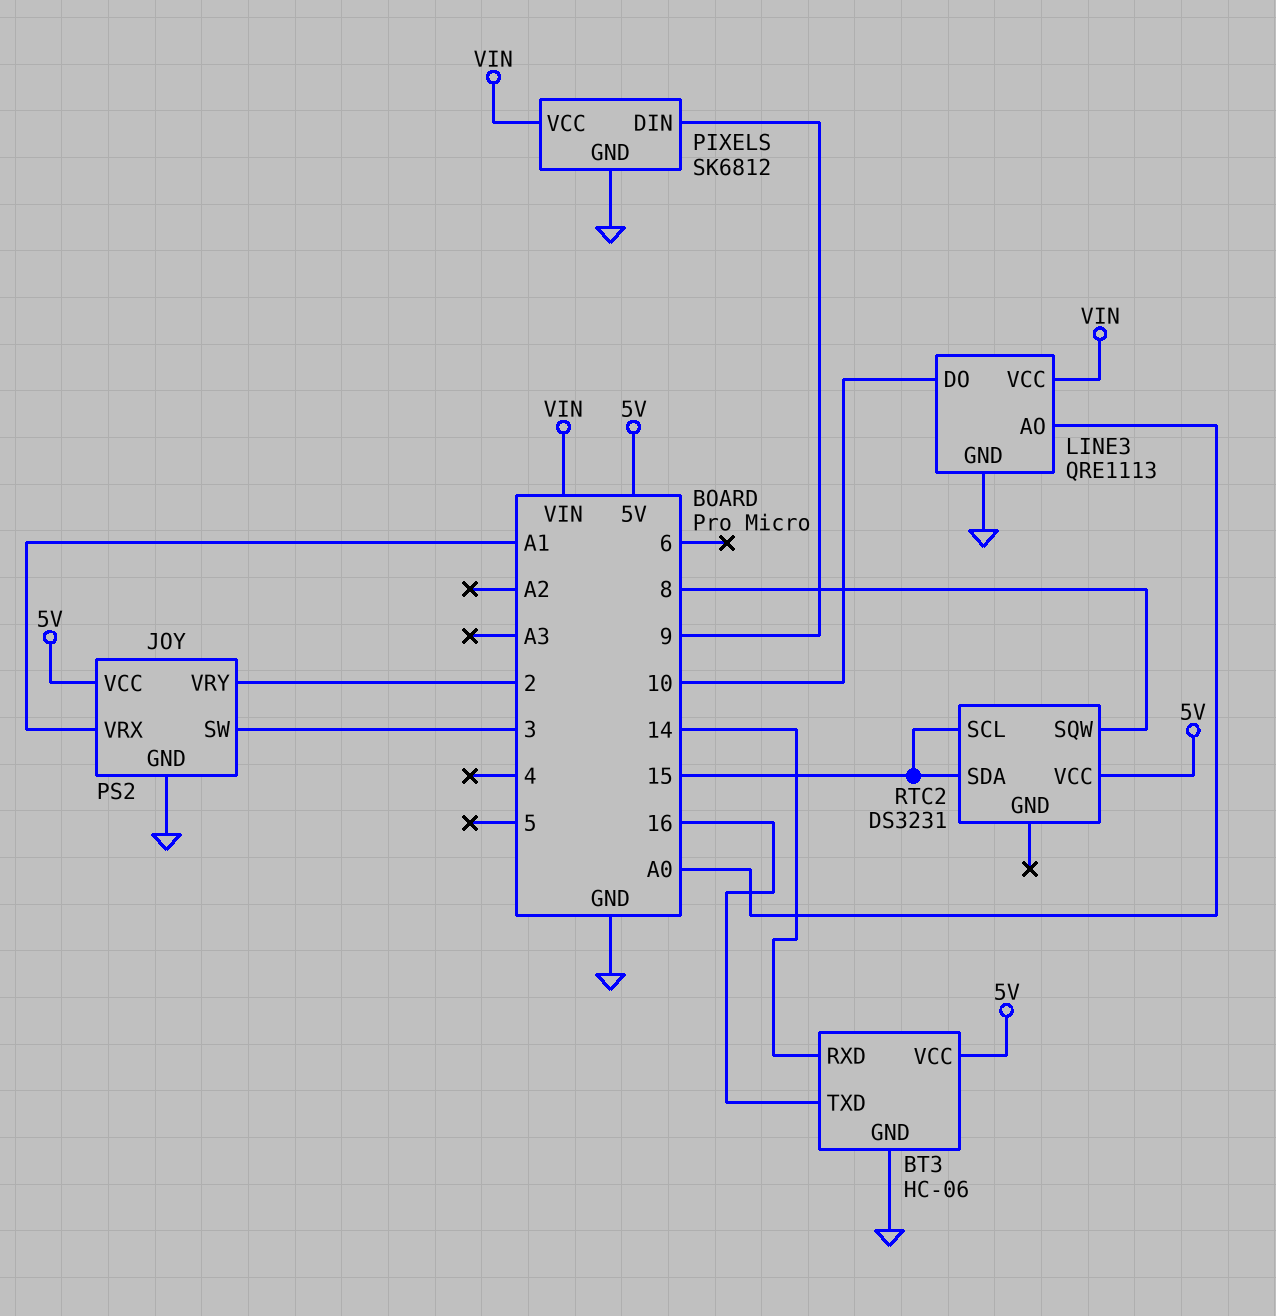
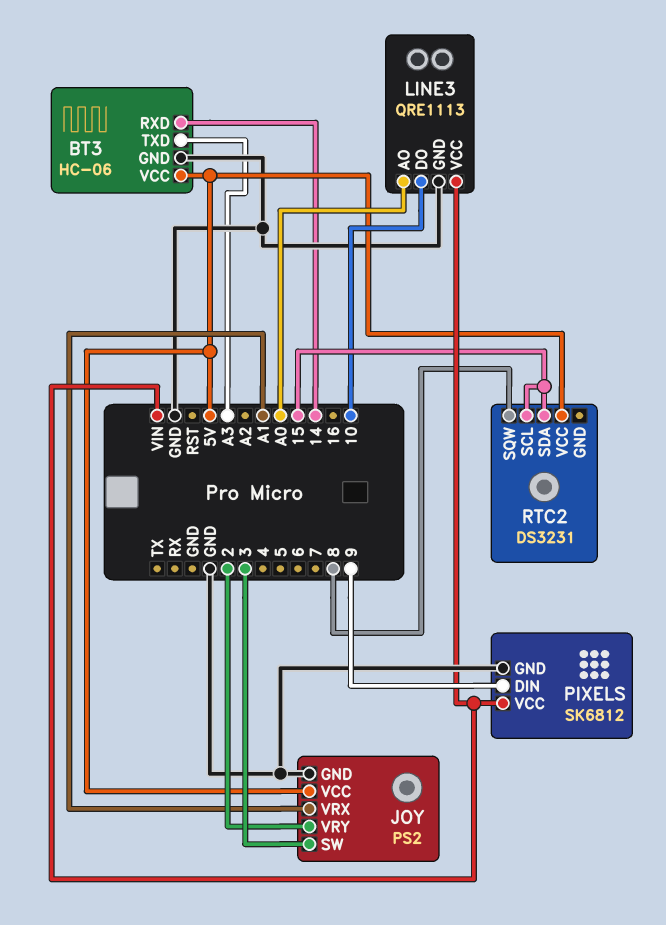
BT3 pin TXD: 16 -> A3

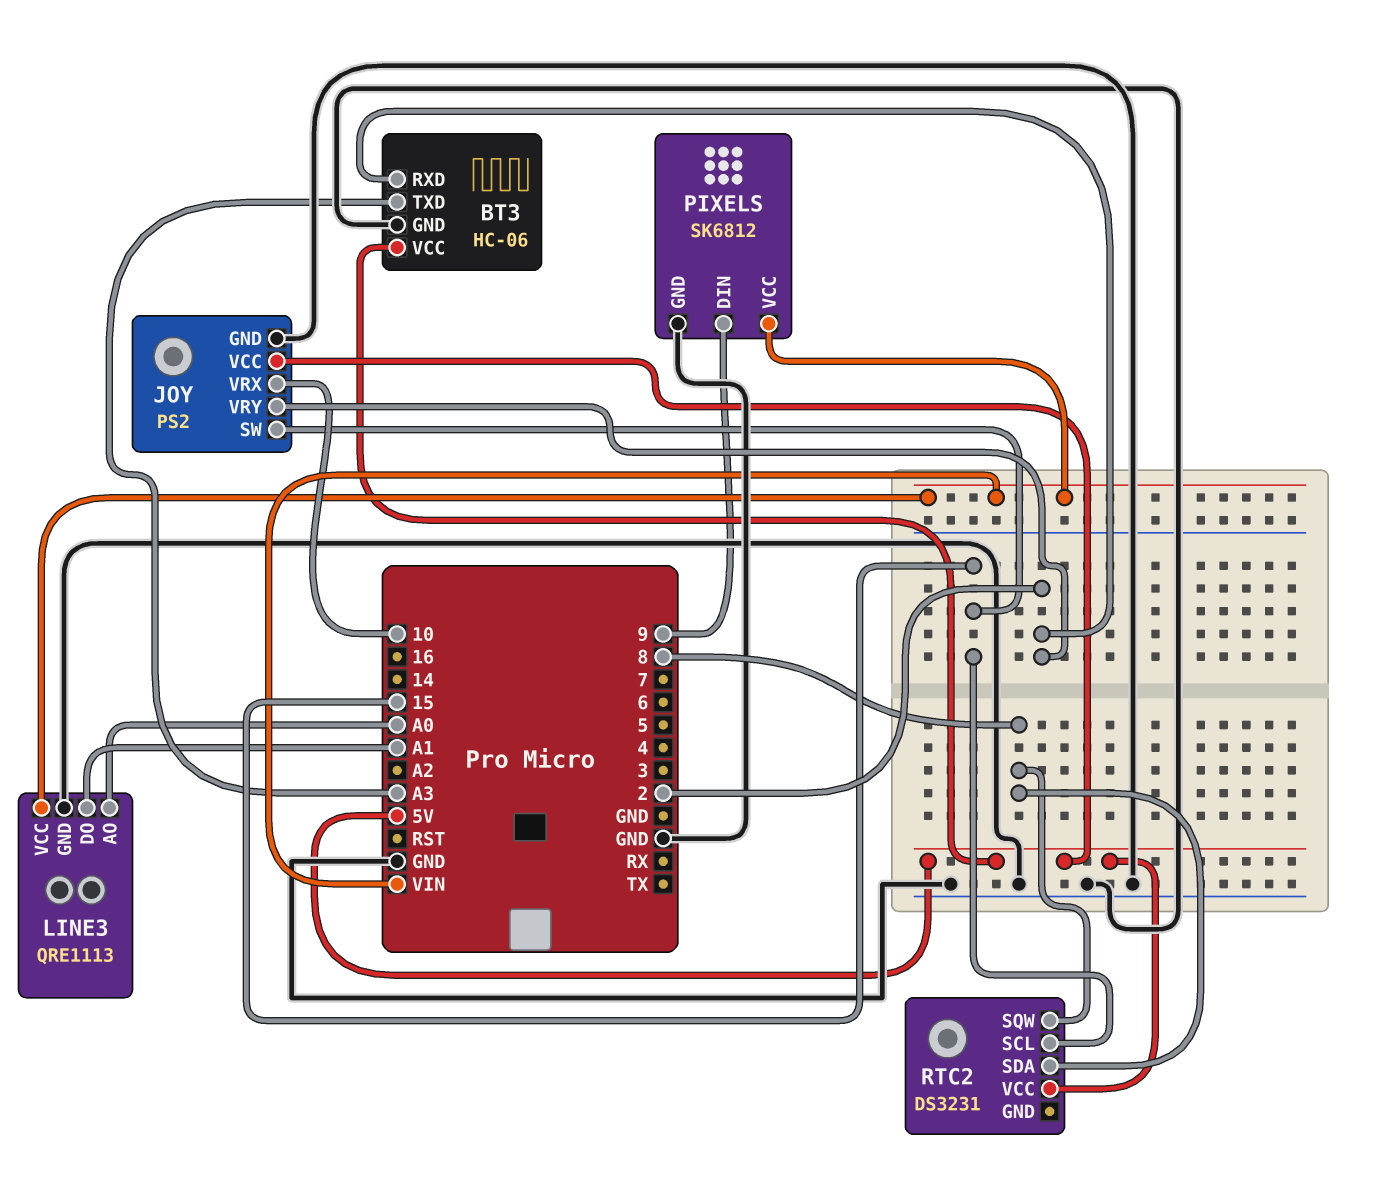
BT3 pin RXD: 14 -> 2
JOY pin SW: 3 -> 15
JOY pin VRX: A1 -> 10
LINE3 pin DO: 10 -> A1
RTC2 pin SDA: 15 -> 8

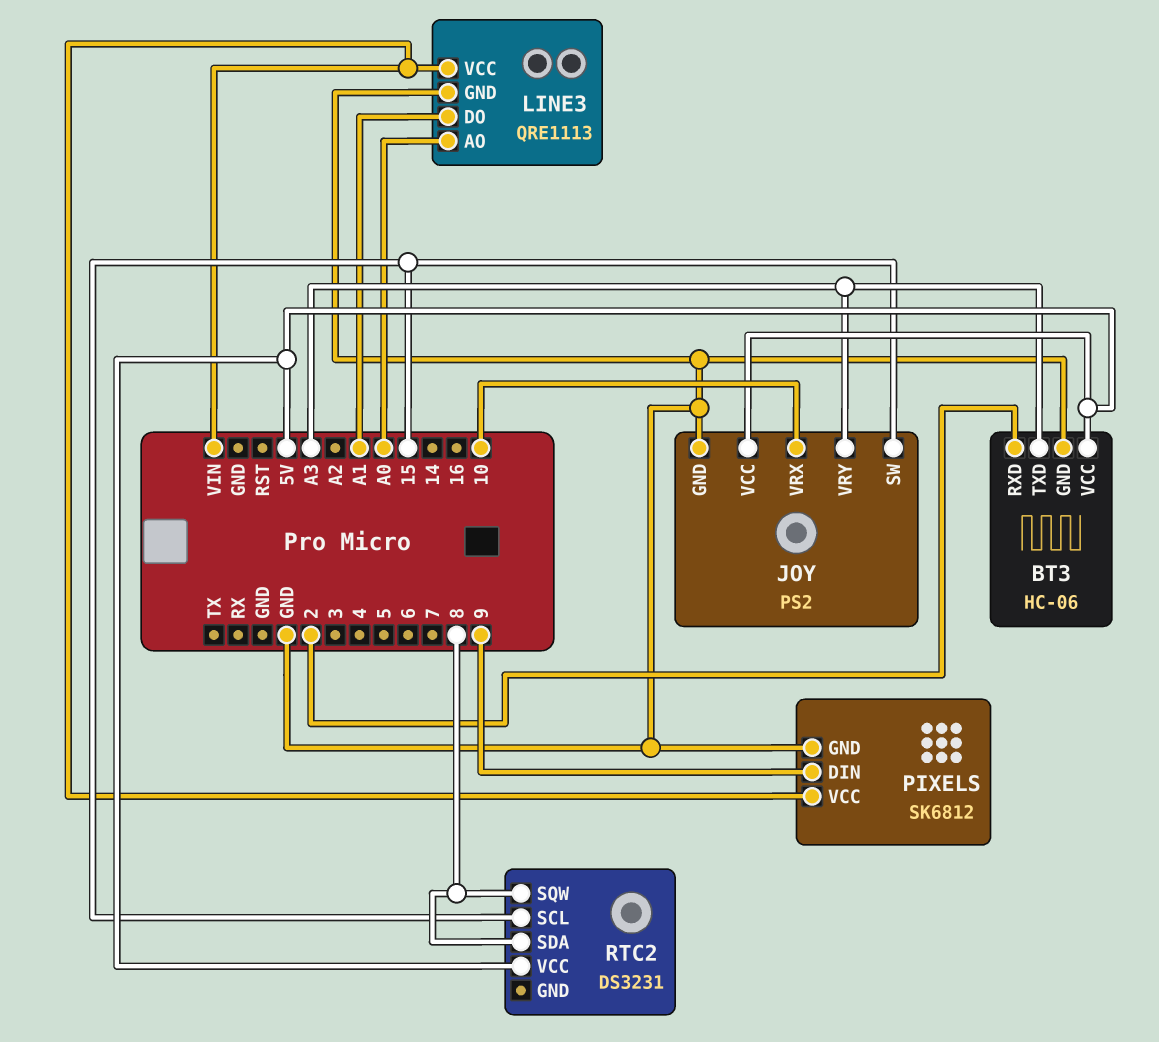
JOY pin VRY: 2 -> A3

